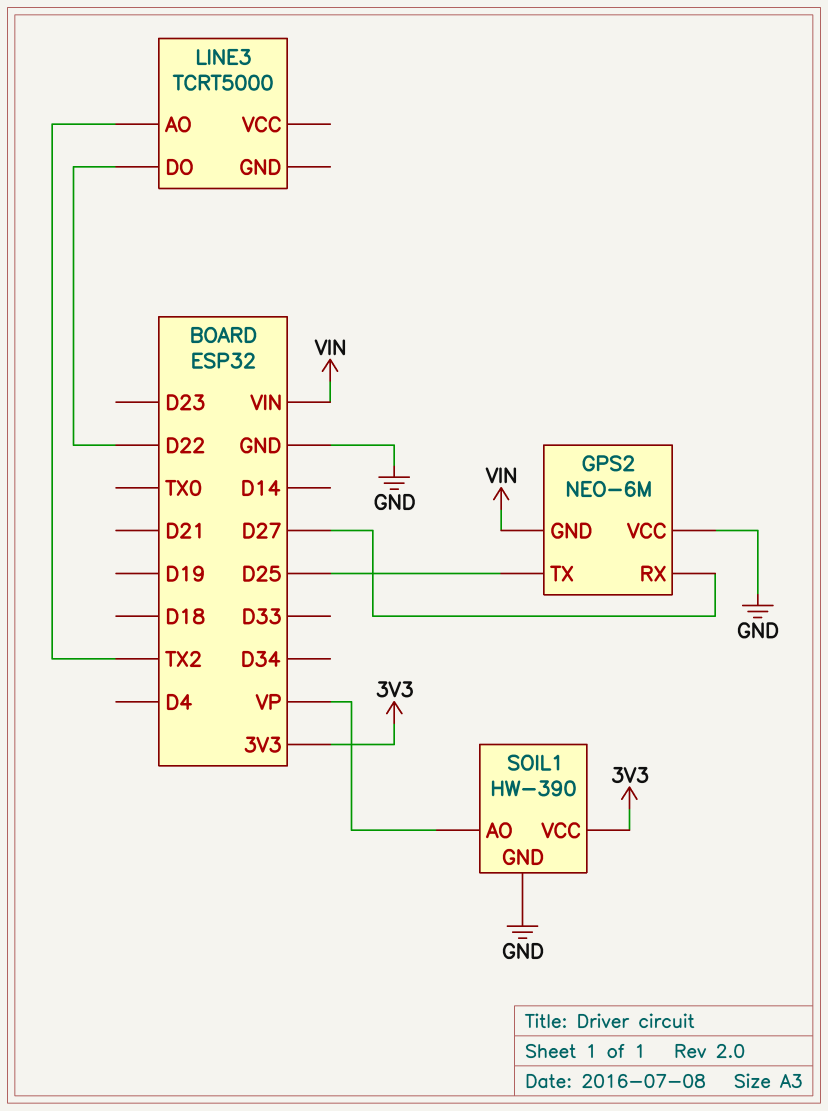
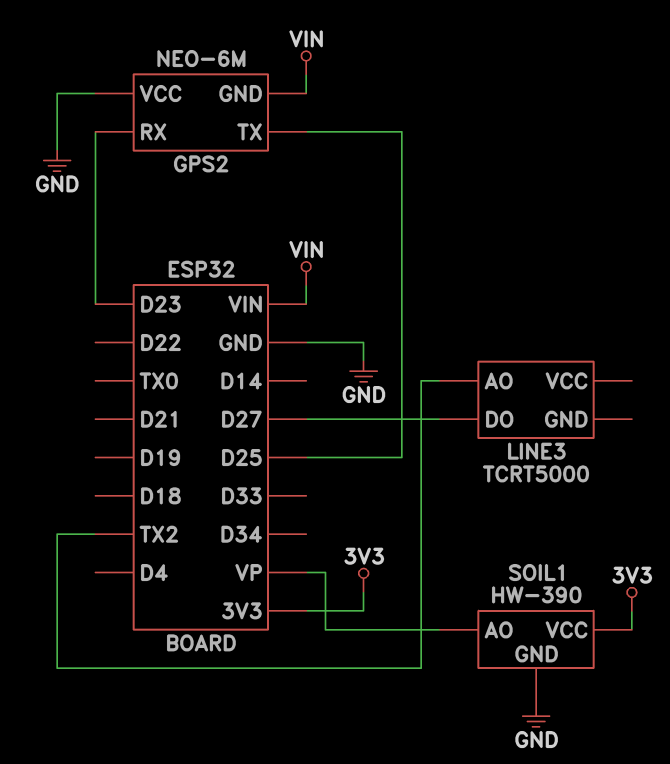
GPS2 pin RX: D27 -> D23
LINE3 pin DO: D22 -> D27

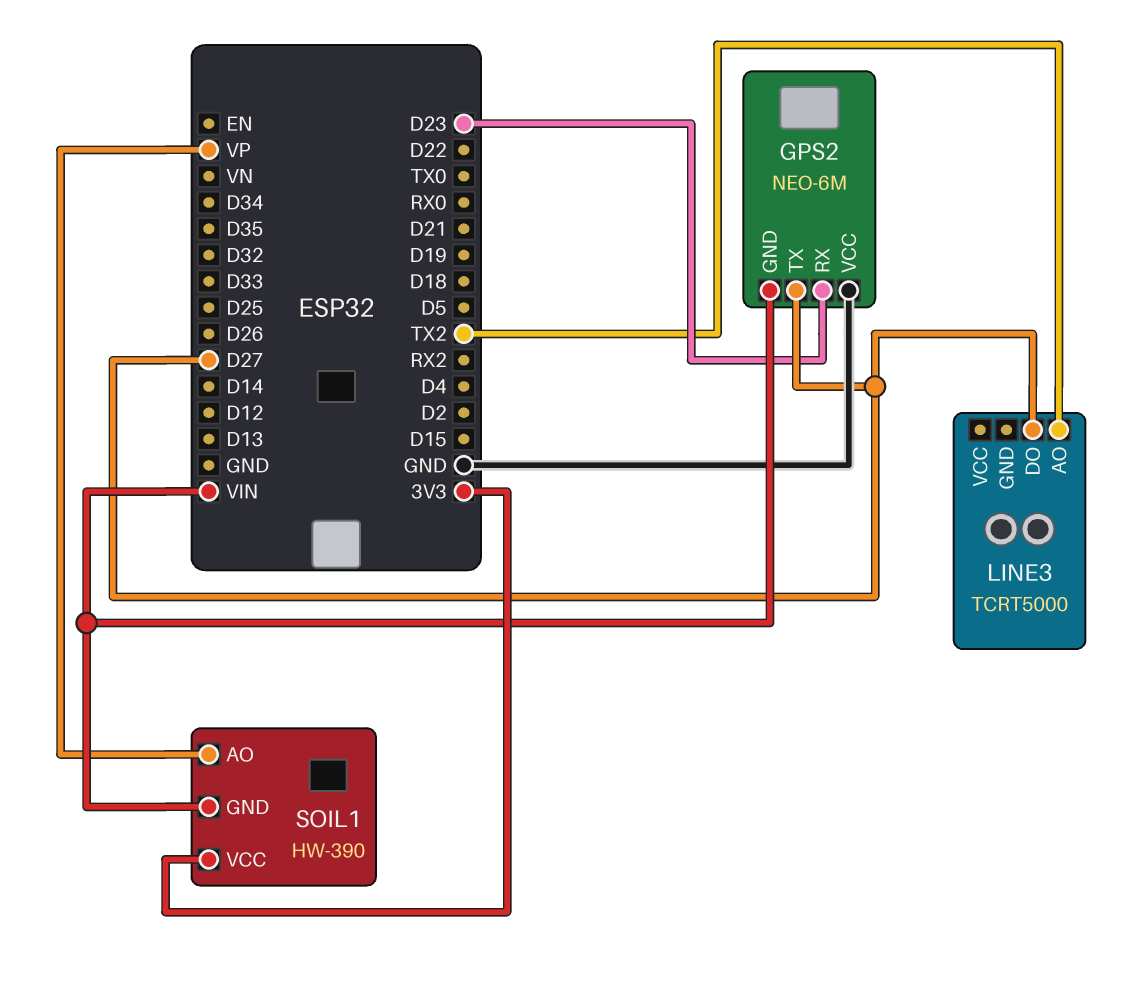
GPS2 pin TX: D25 -> D27
SOIL1 pin GND: GND -> VIN

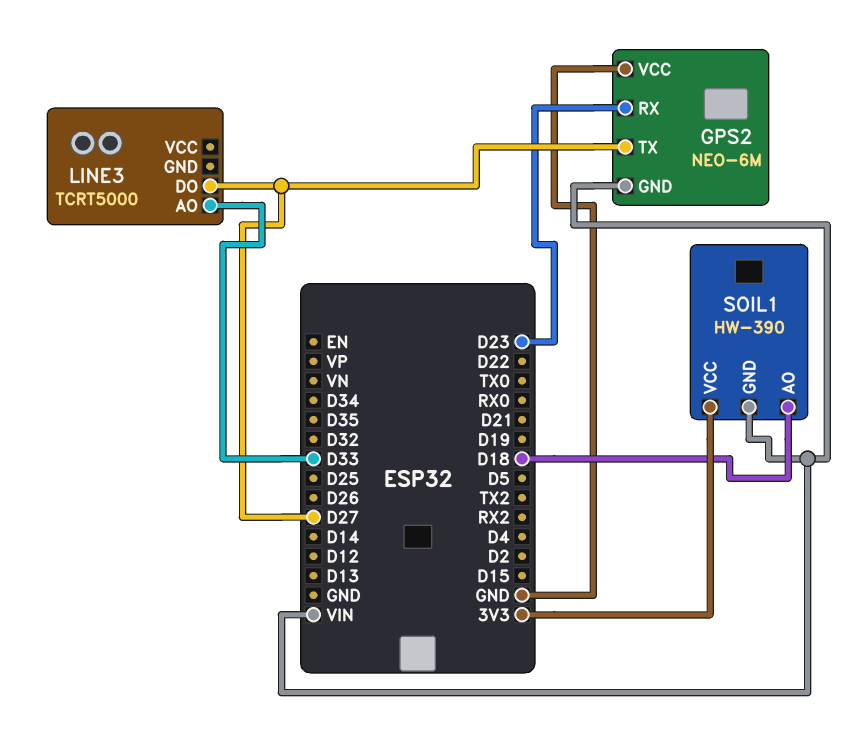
LINE3 pin AO: TX2 -> D33
SOIL1 pin AO: VP -> D18

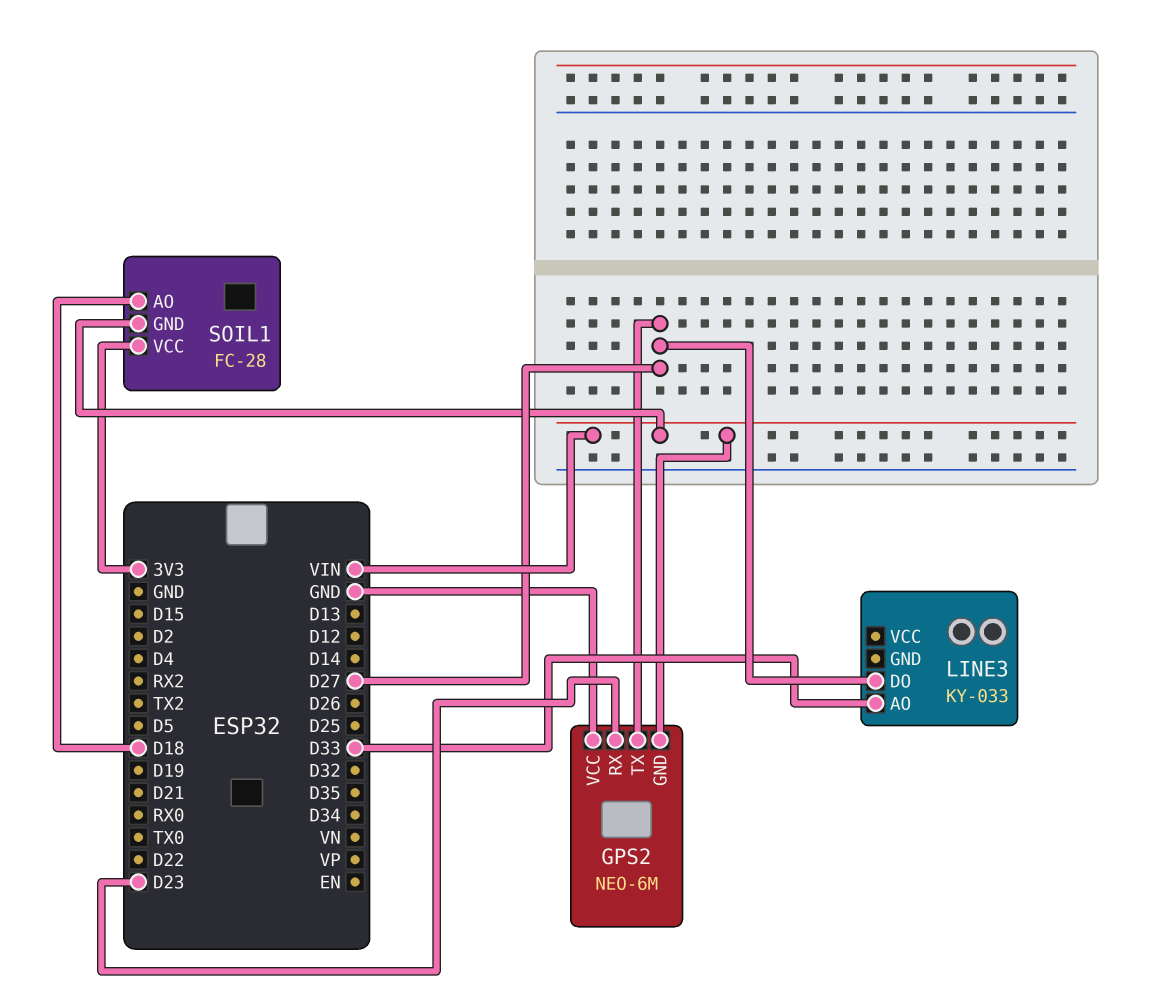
LINE3: TCRT5000 -> KY-033
SOIL1: HW-390 -> FC-28

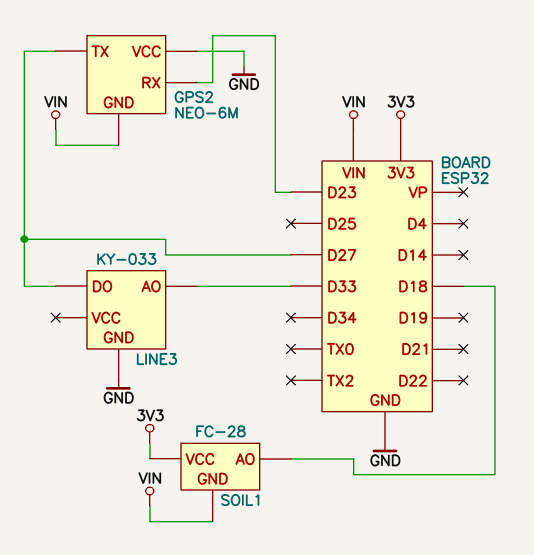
LINE3 pin GND: none -> GND

